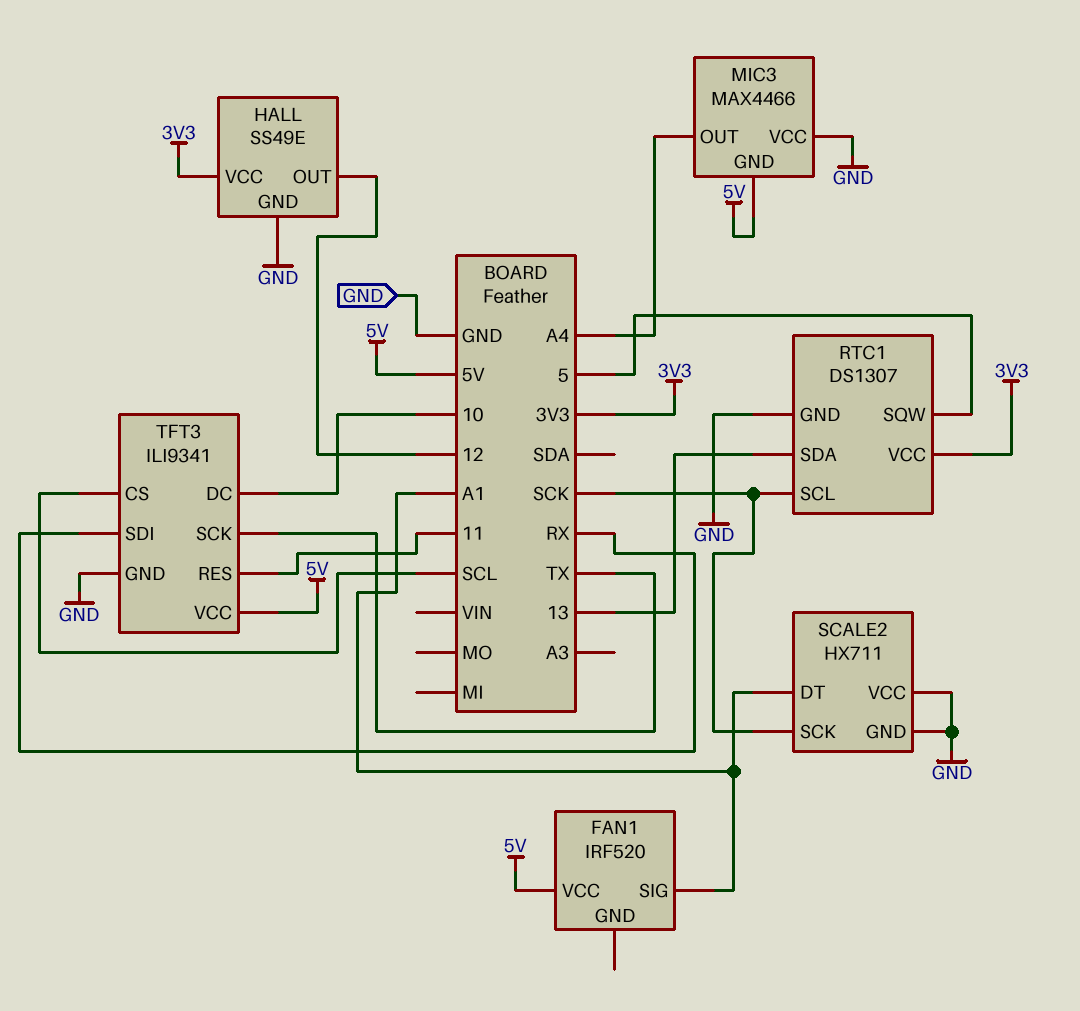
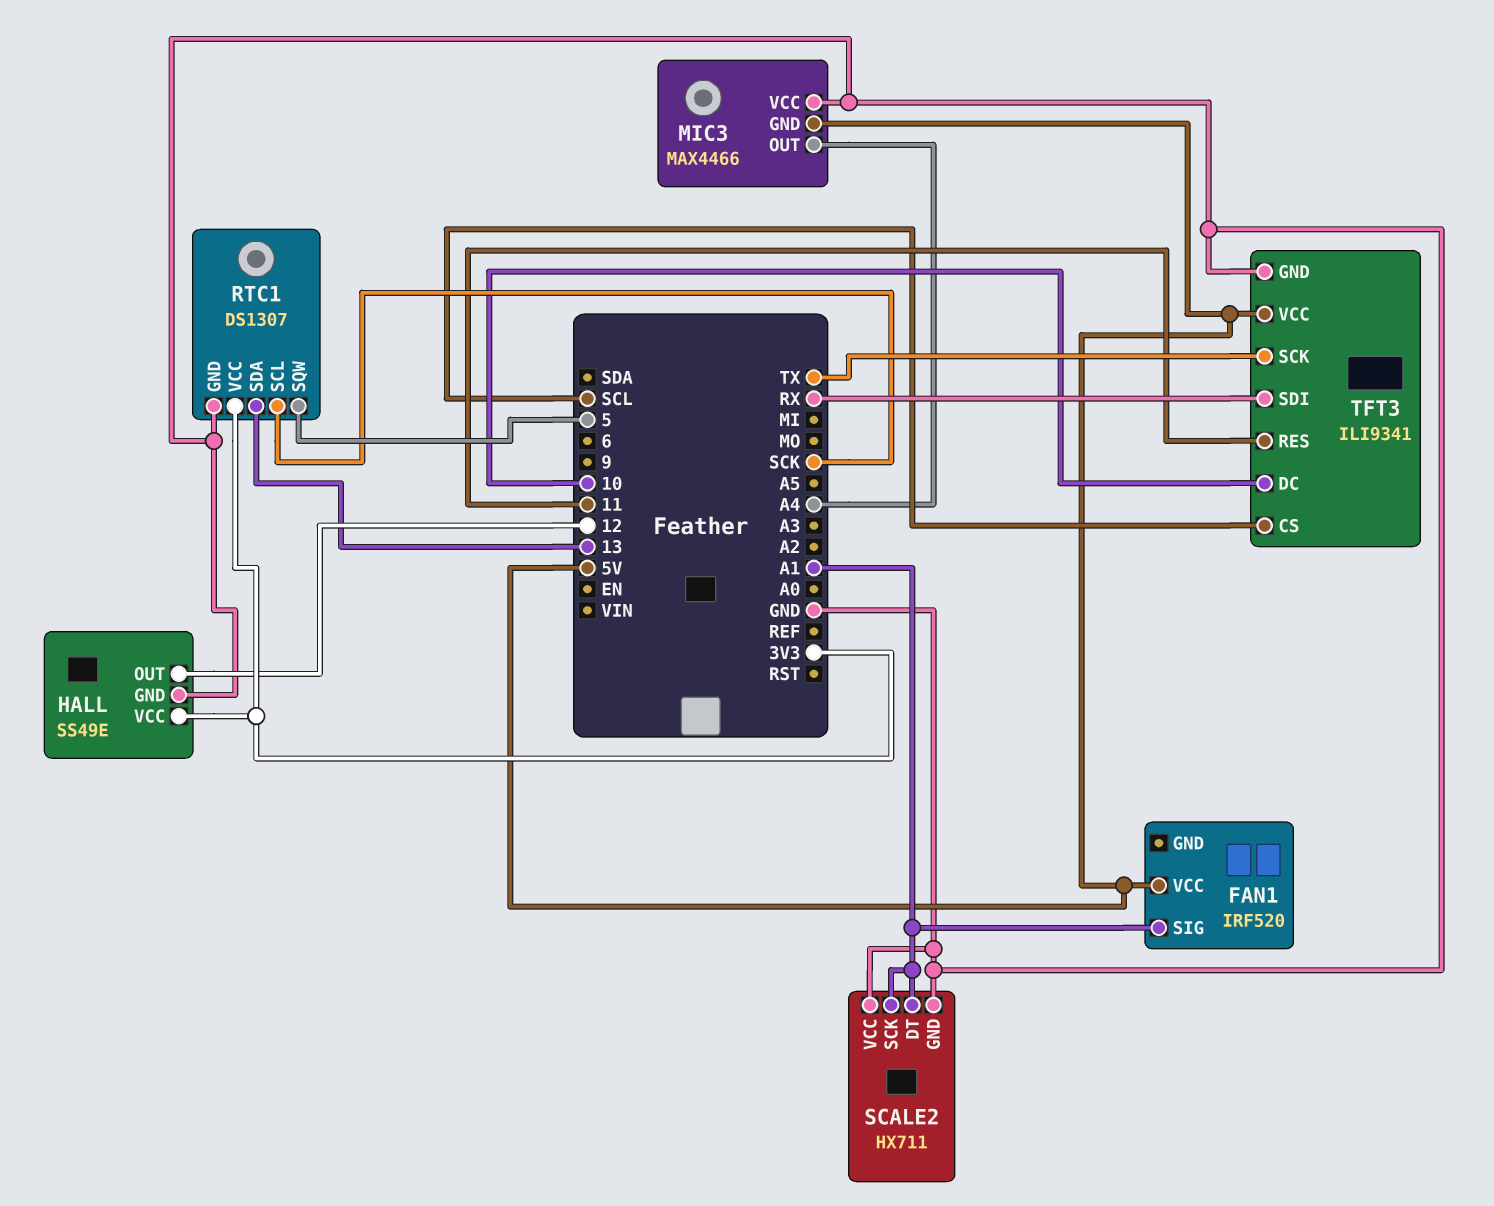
SCALE2 pin SCK: SCK -> A1

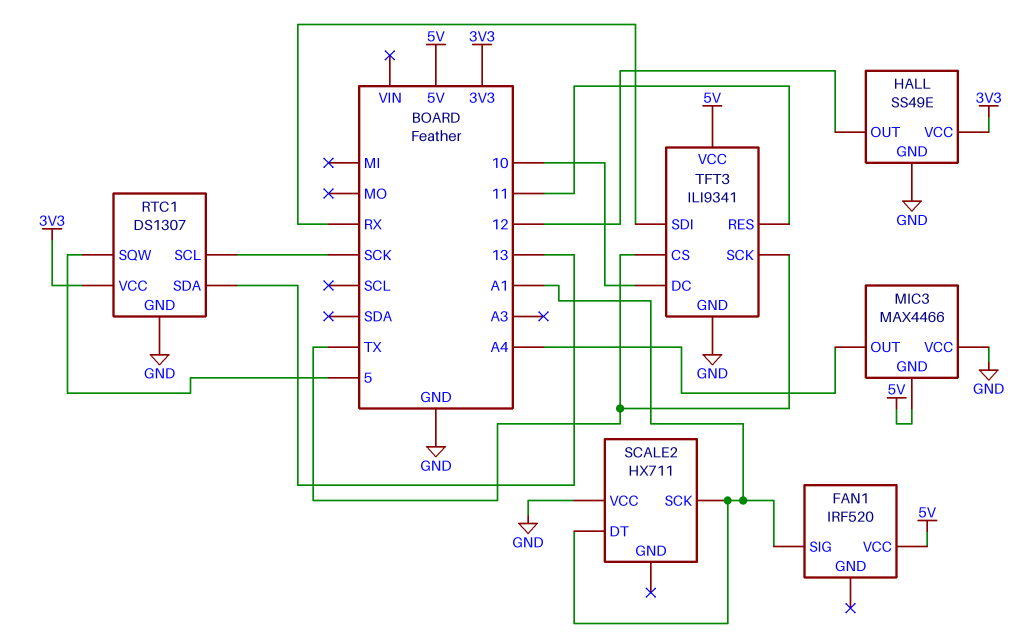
SCALE2 pin GND: GND -> none
TFT3 pin CS: SCL -> TX

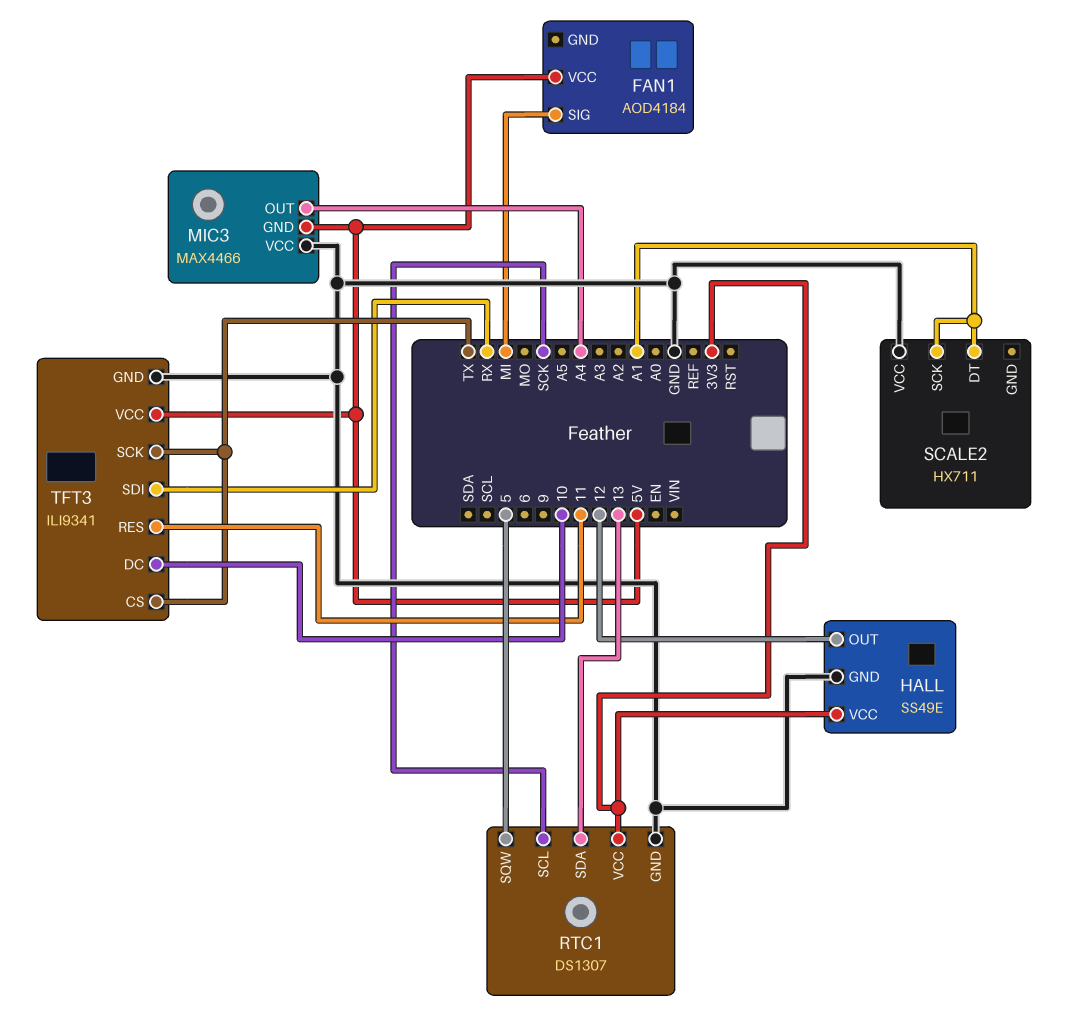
FAN1: IRF520 -> AOD4184
FAN1 pin SIG: A1 -> MI

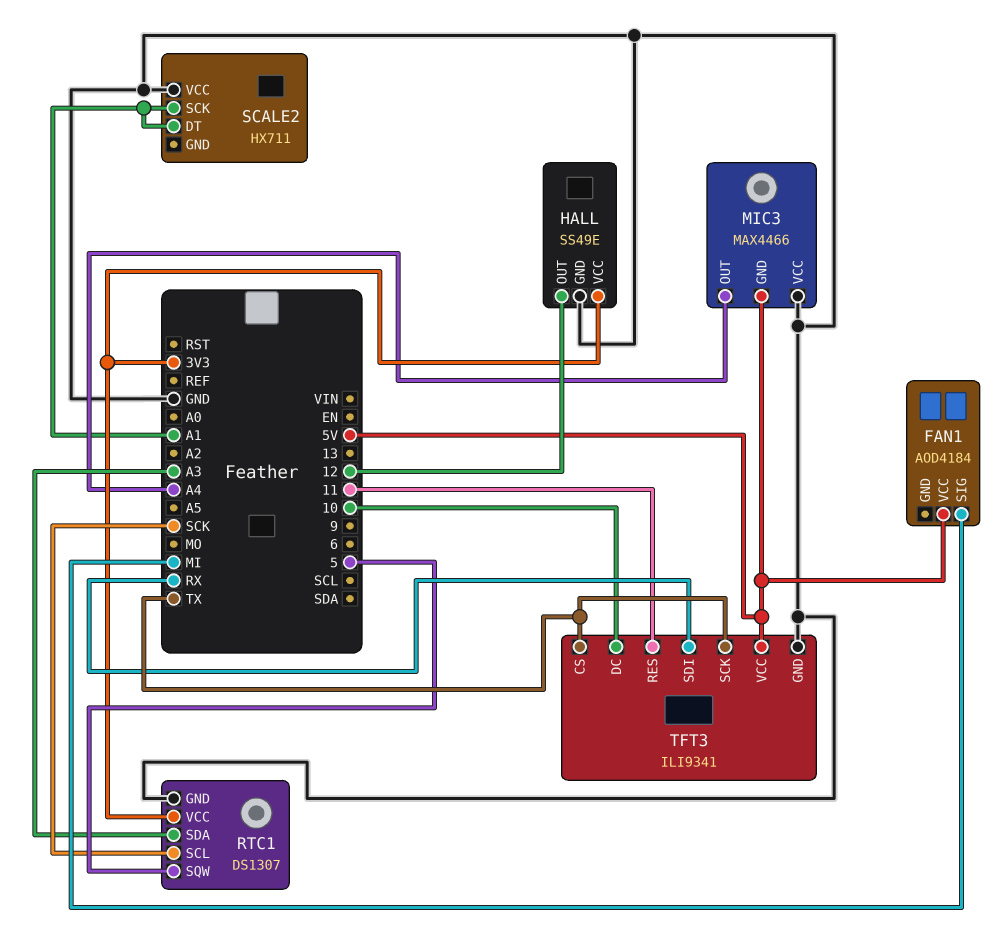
RTC1 pin SDA: 13 -> A3

